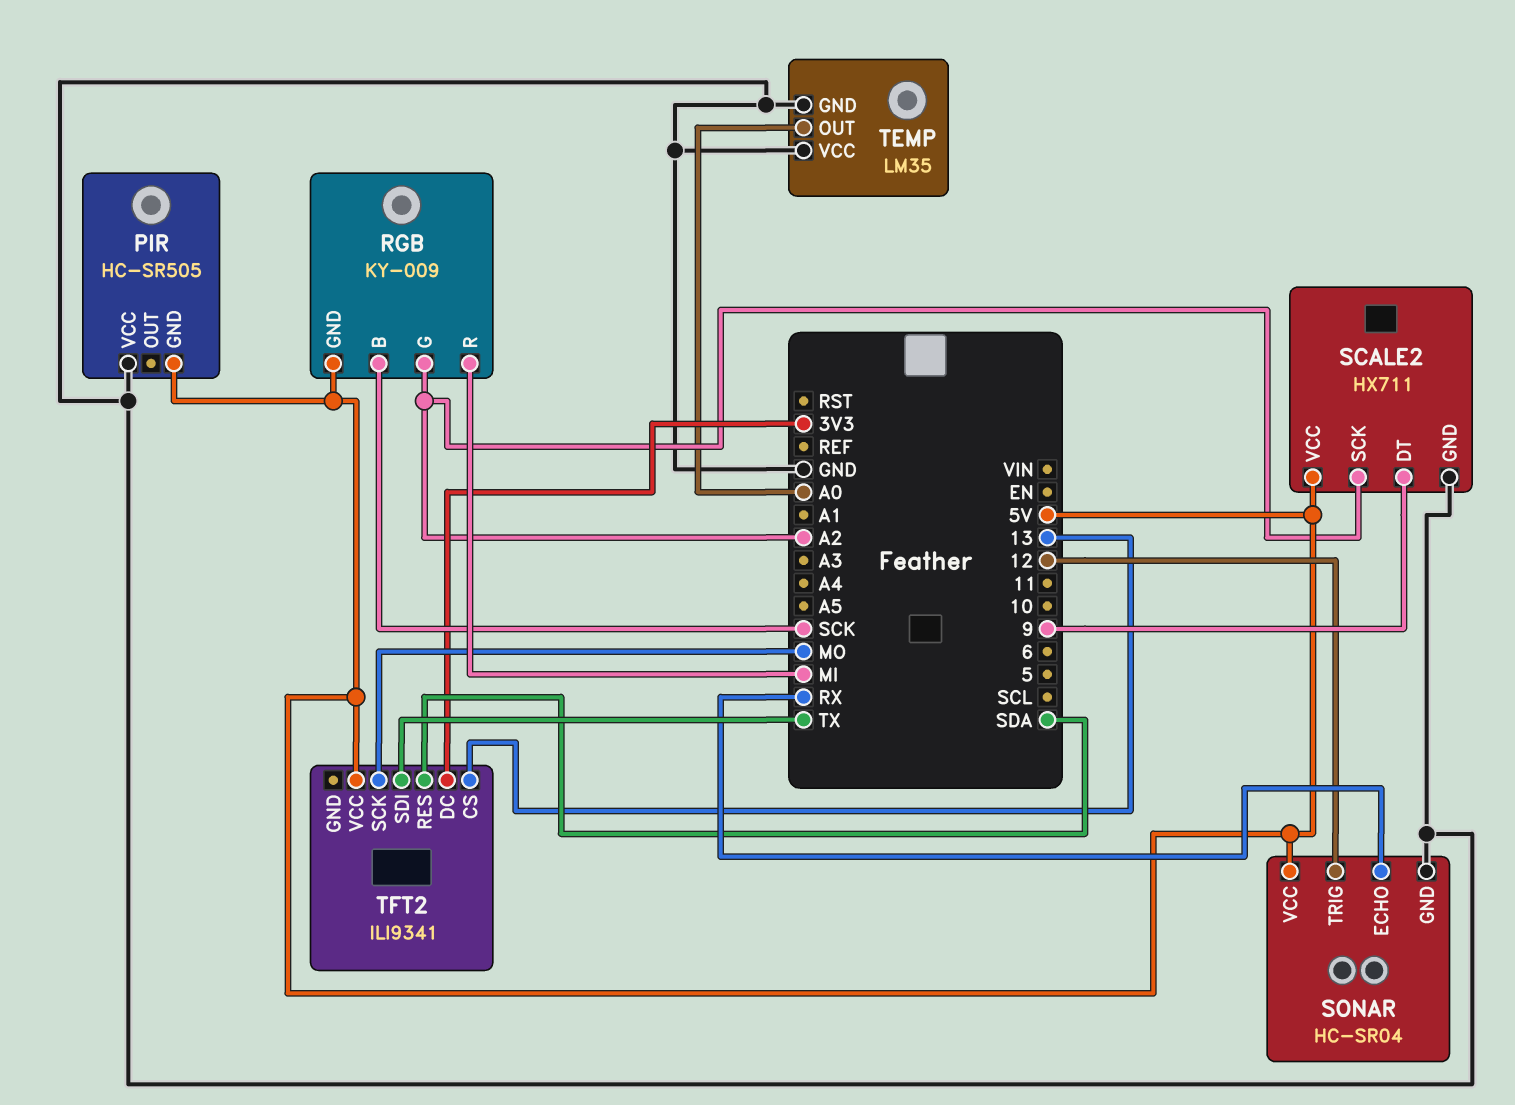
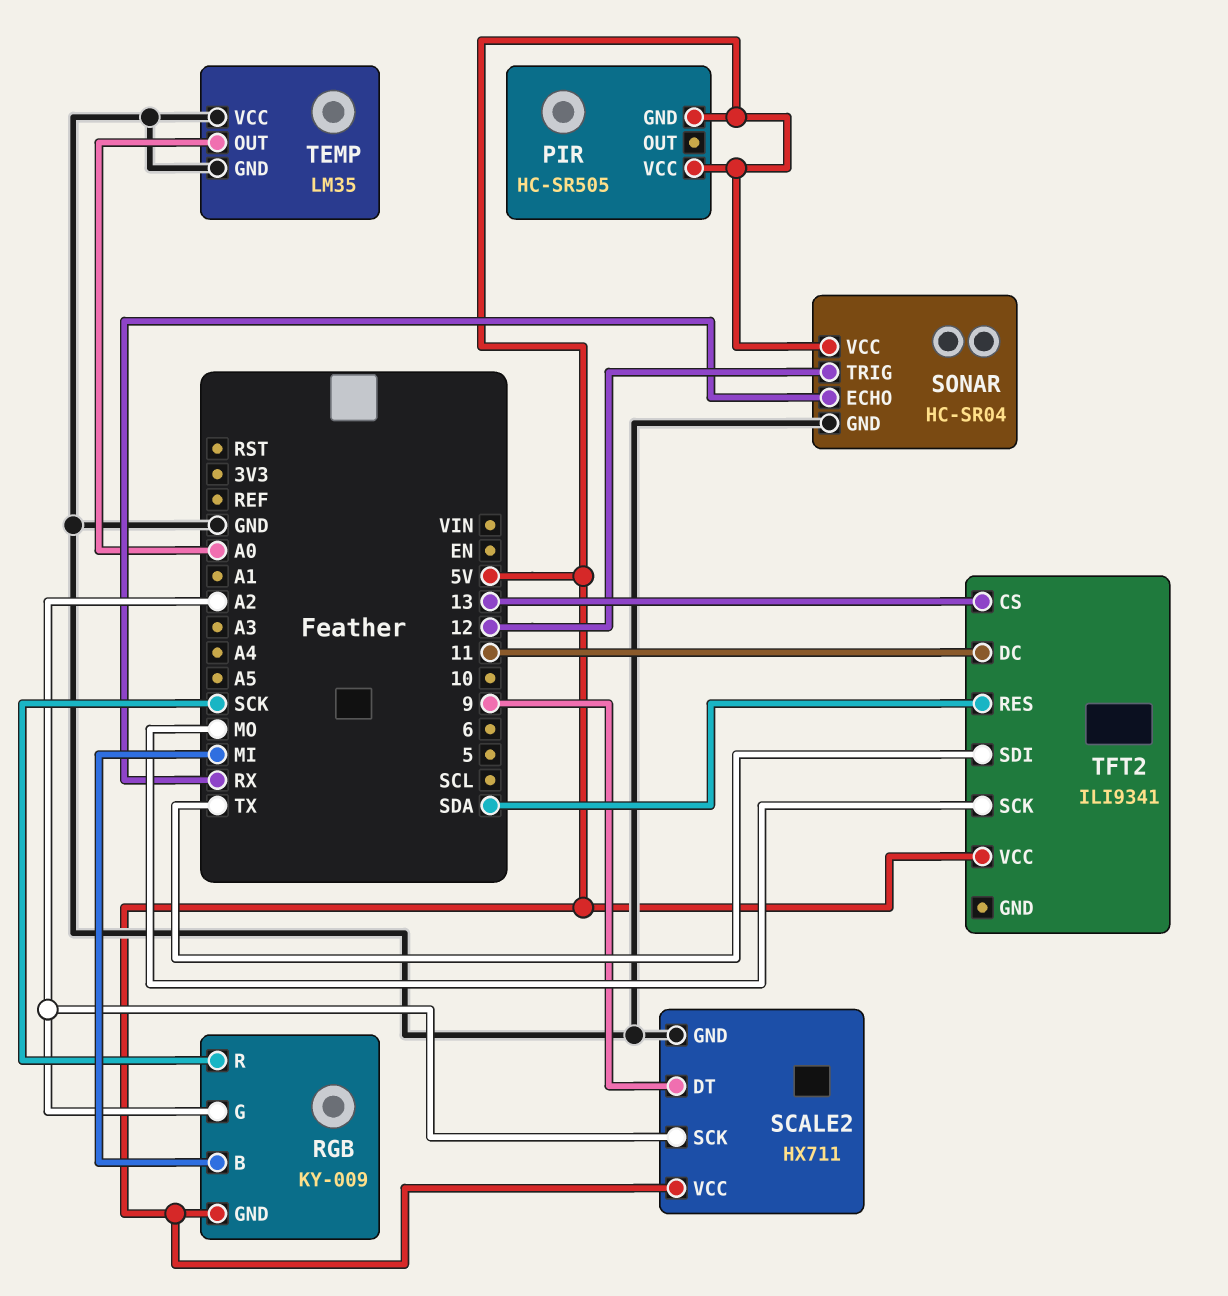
PIR pin VCC: GND -> 5V
RGB pin B: SCK -> MI
RGB pin R: MI -> SCK
TFT2 pin DC: 3V3 -> 11

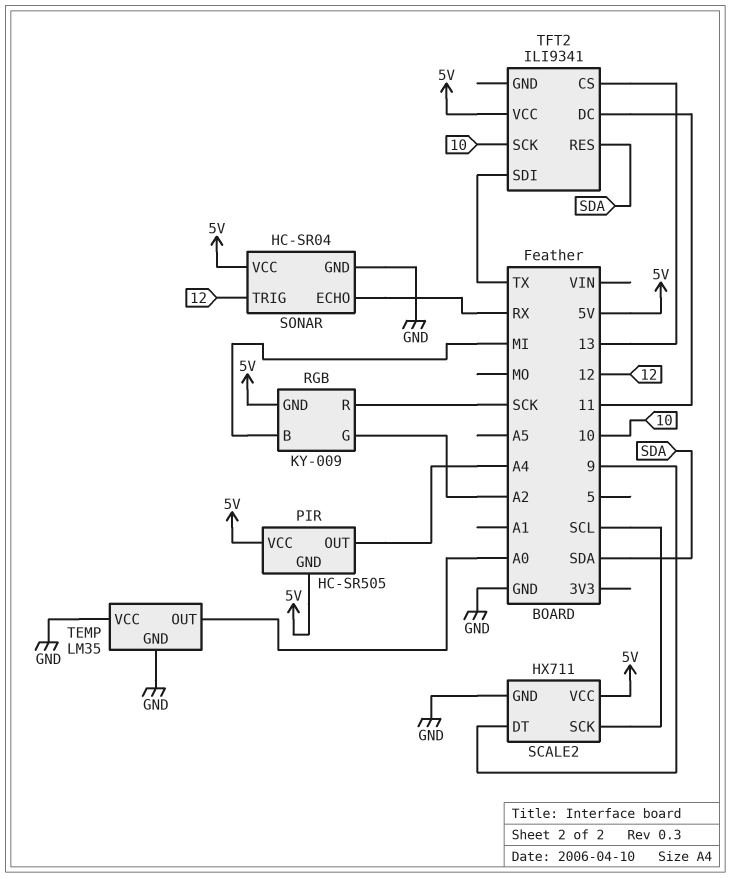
PIR pin OUT: none -> A4
SCALE2 pin SCK: A2 -> SCL
TFT2 pin SCK: MO -> 10

